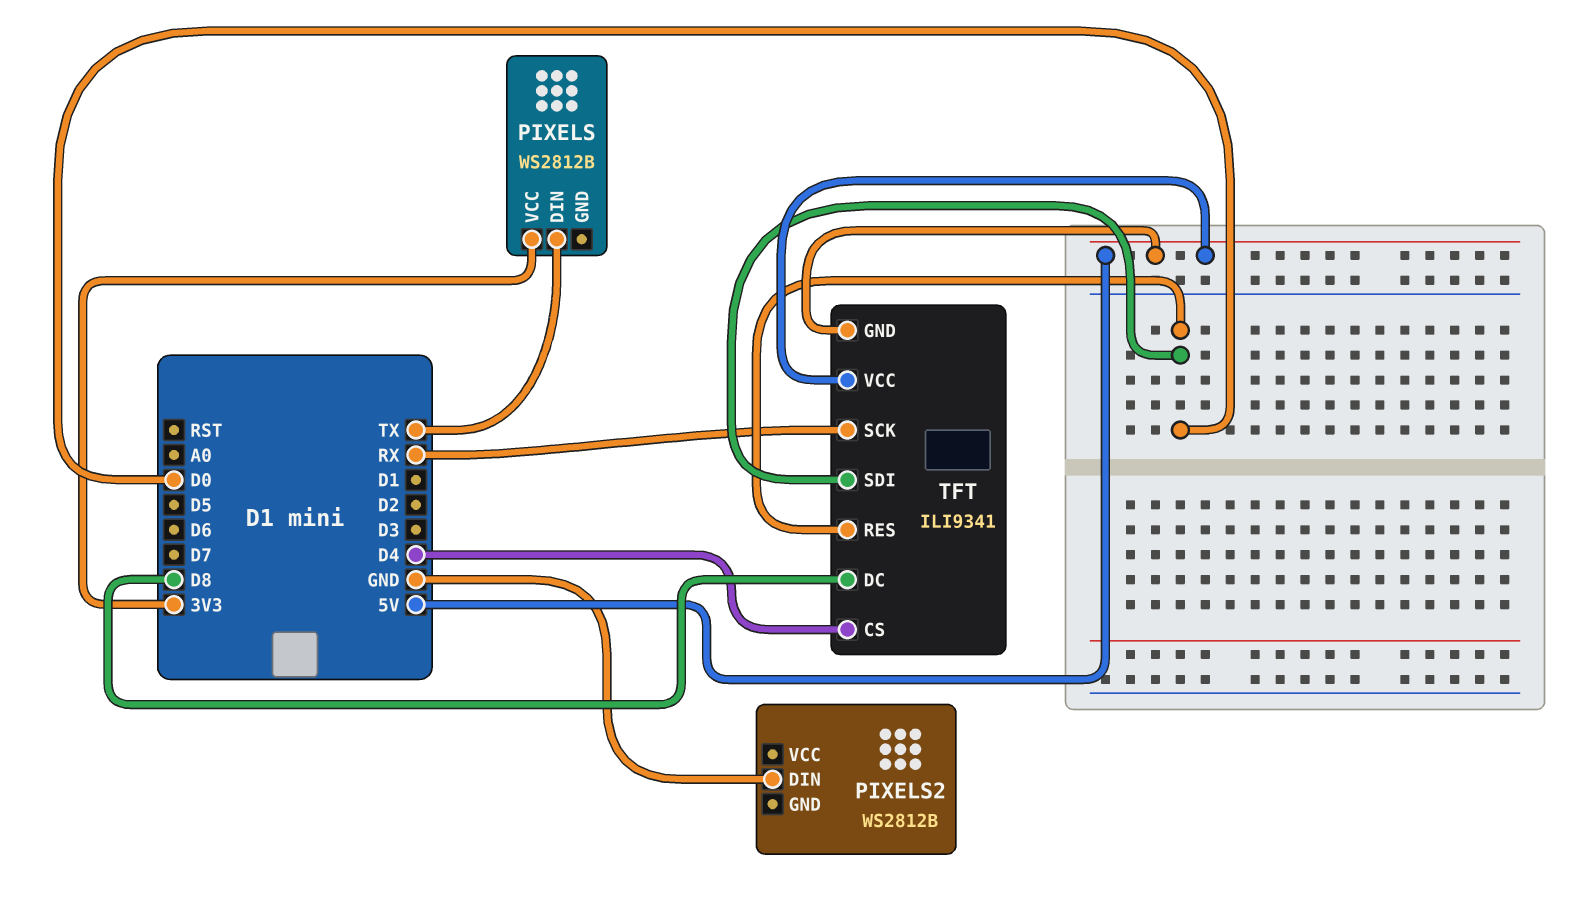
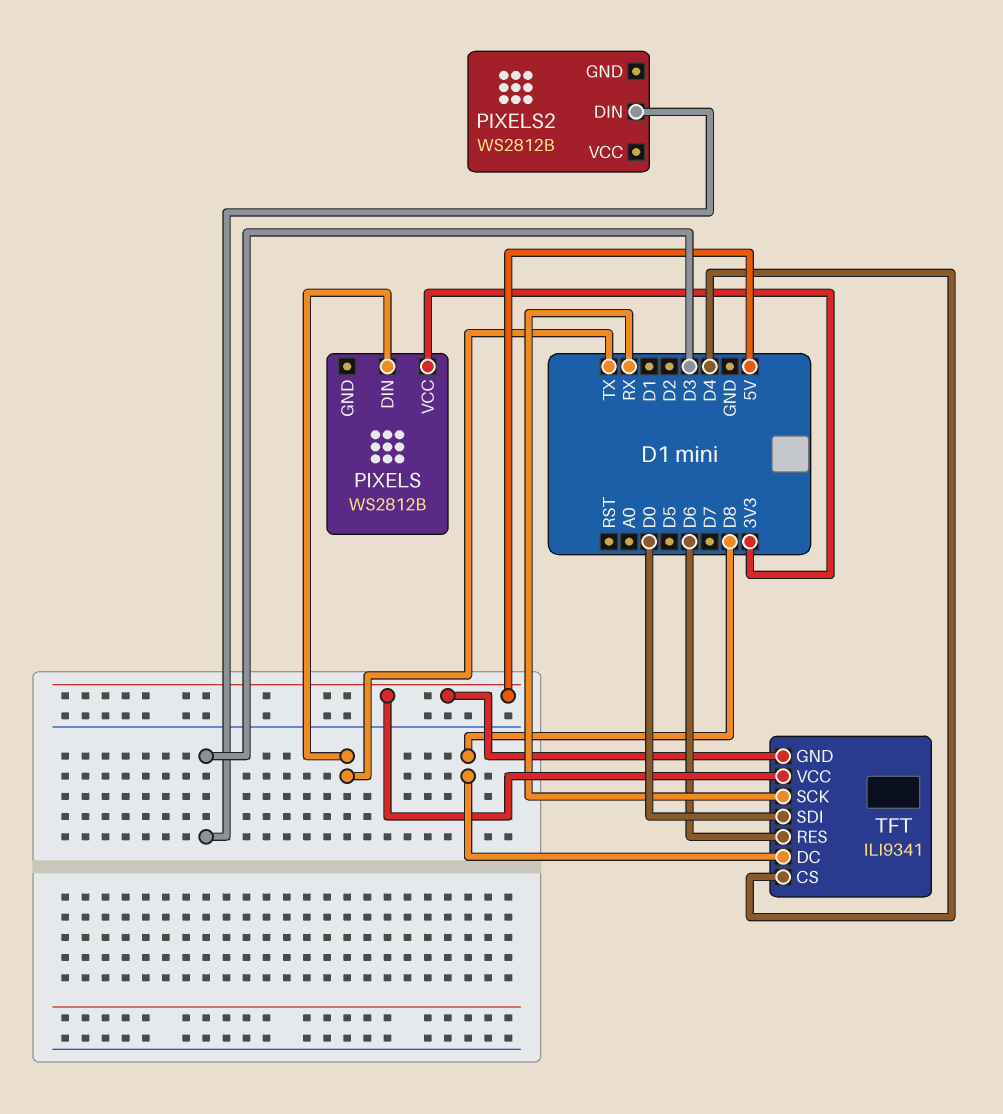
PIXELS2 pin DIN: GND -> D3
TFT pin RES: D0 -> D6

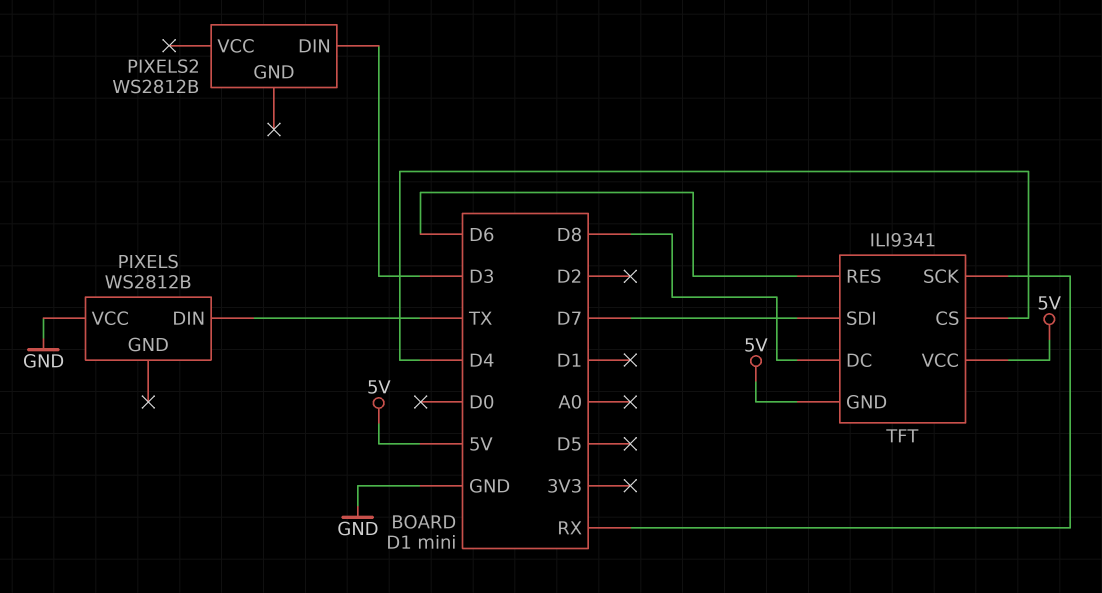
PIXELS pin VCC: 3V3 -> GND
TFT pin SDI: D0 -> D7

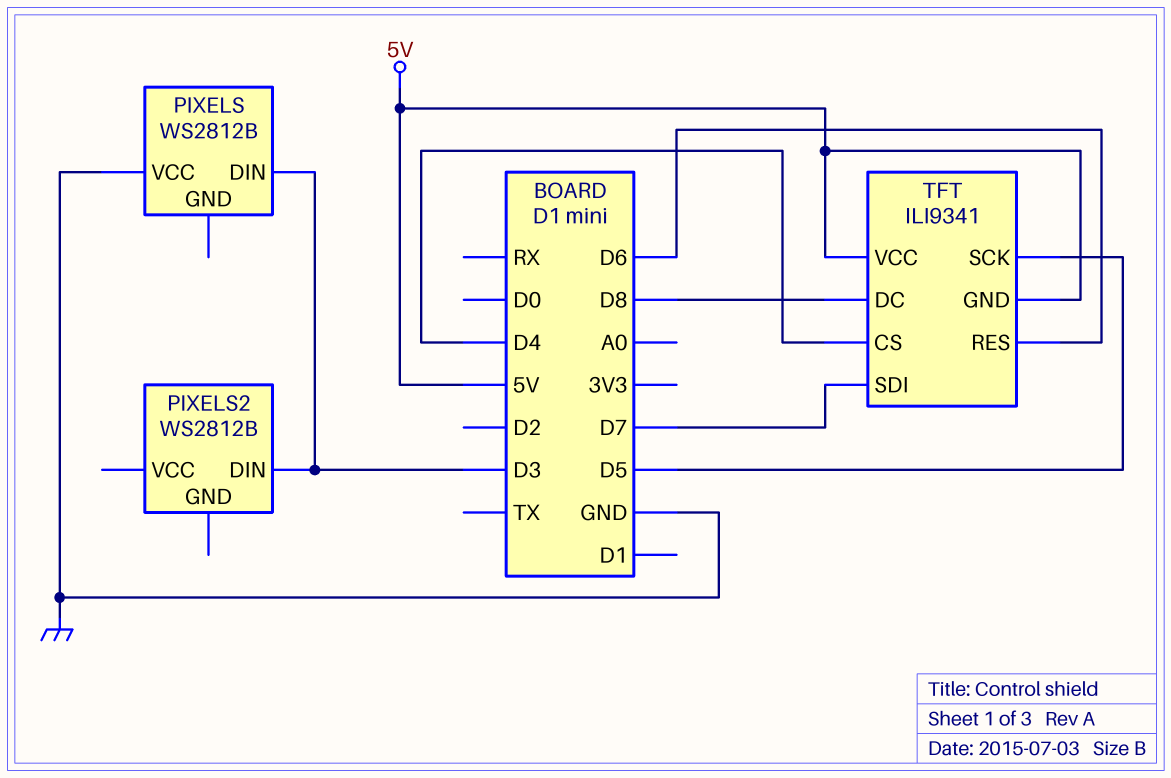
PIXELS pin DIN: TX -> D3
TFT pin SCK: RX -> D5

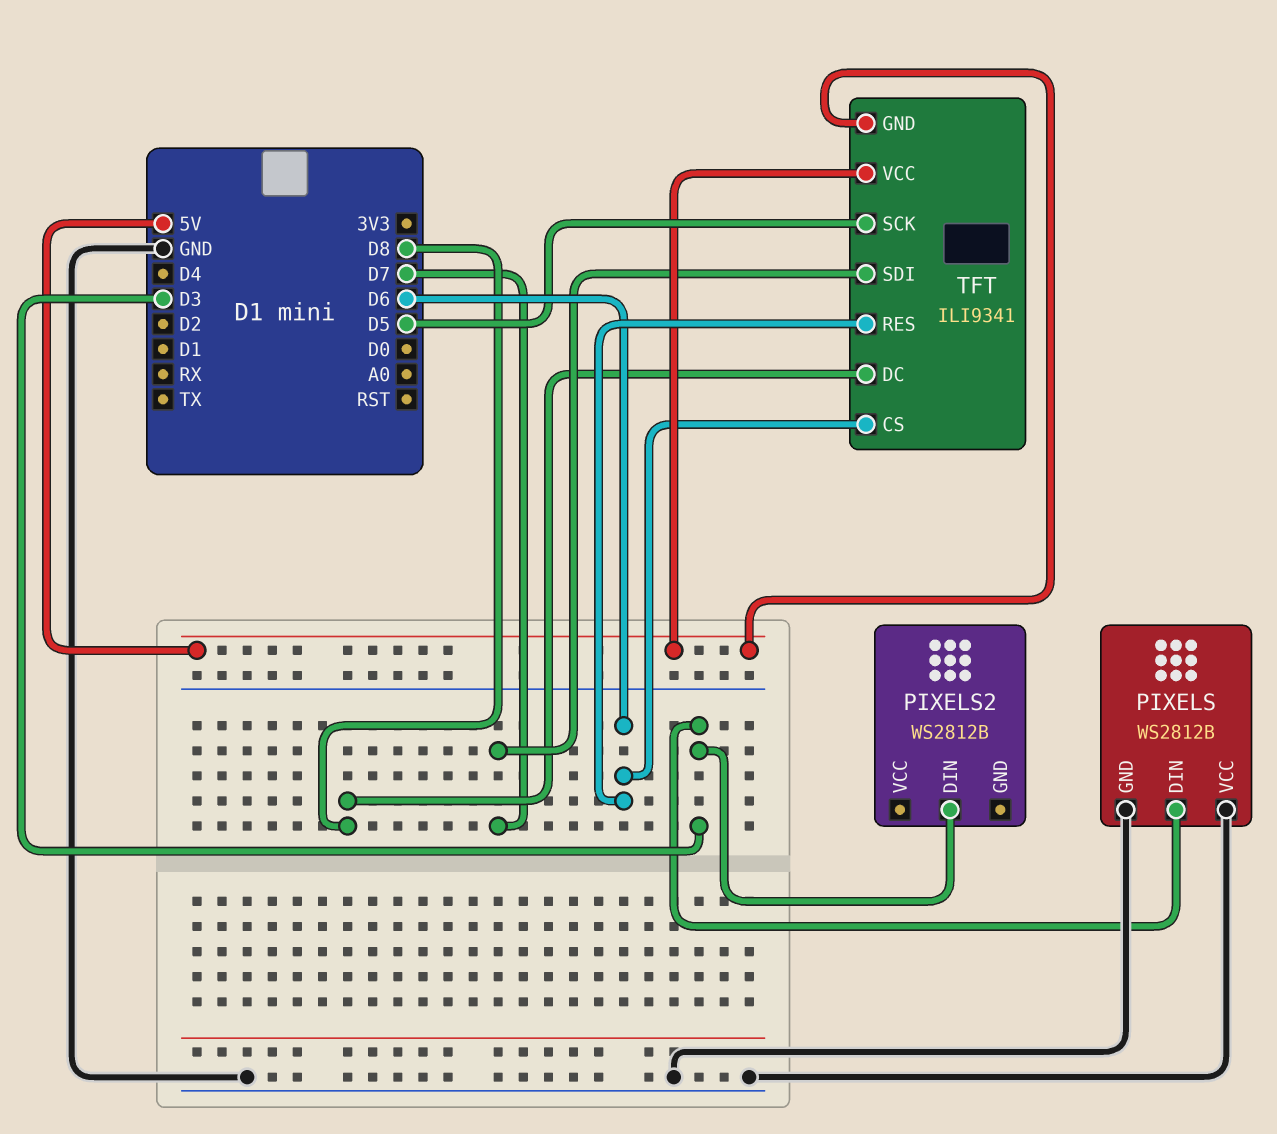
PIXELS pin GND: none -> GND
TFT pin CS: D4 -> D6

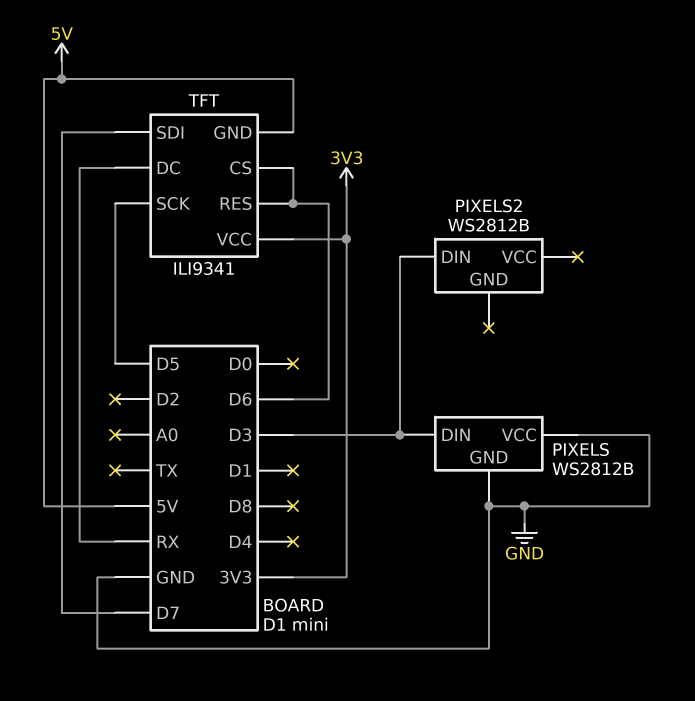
TFT pin DC: D8 -> RX
TFT pin VCC: 5V -> 3V3

